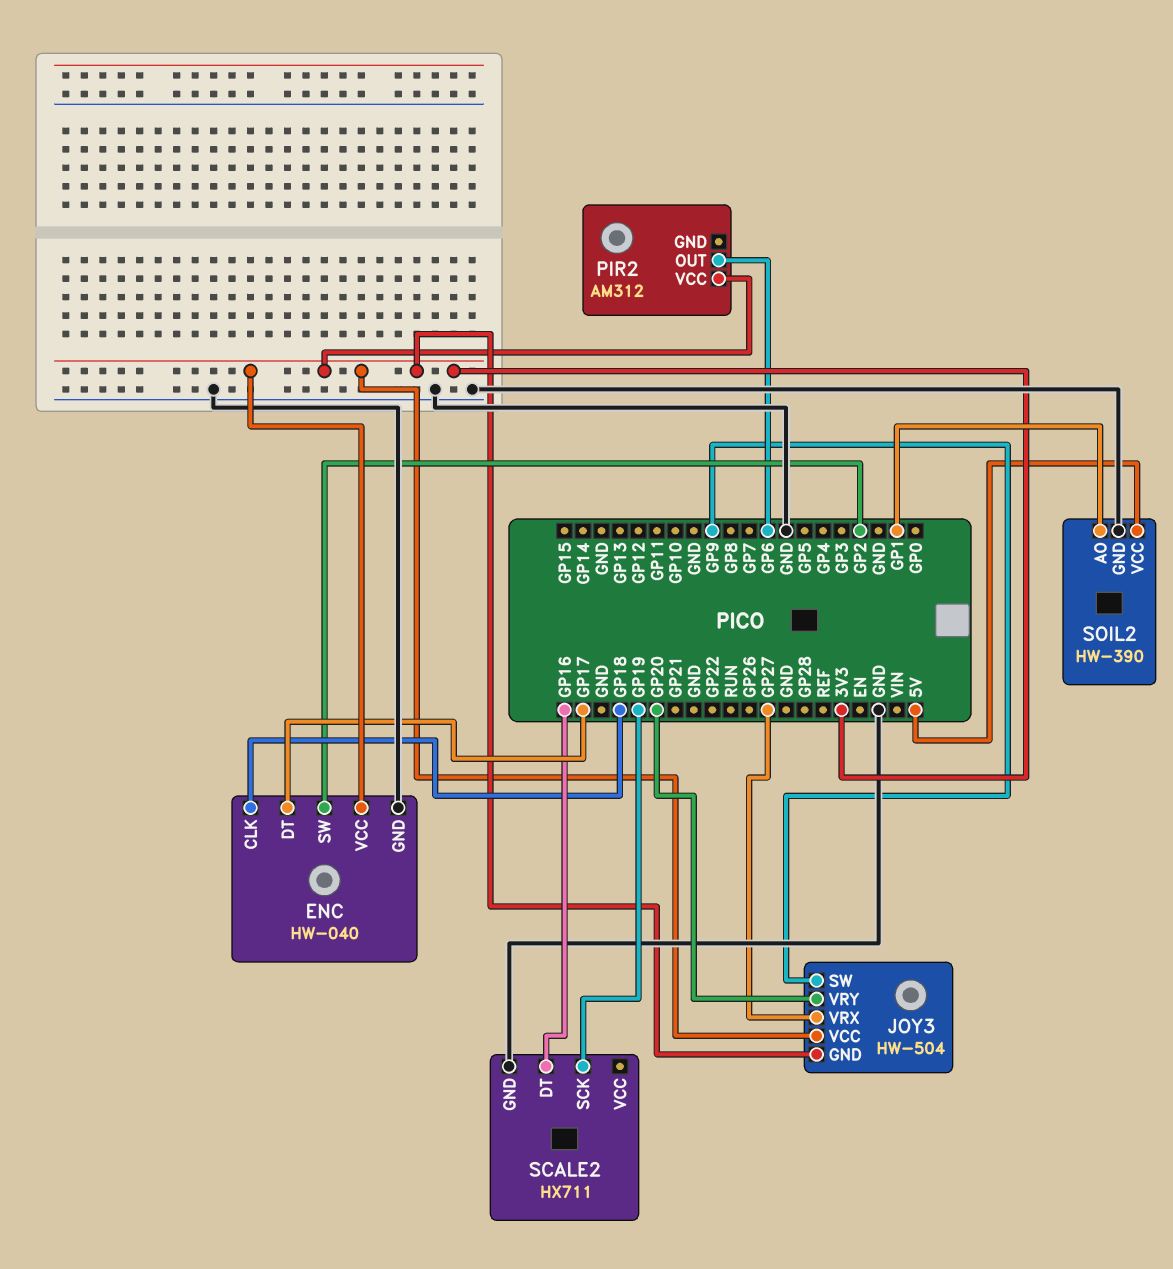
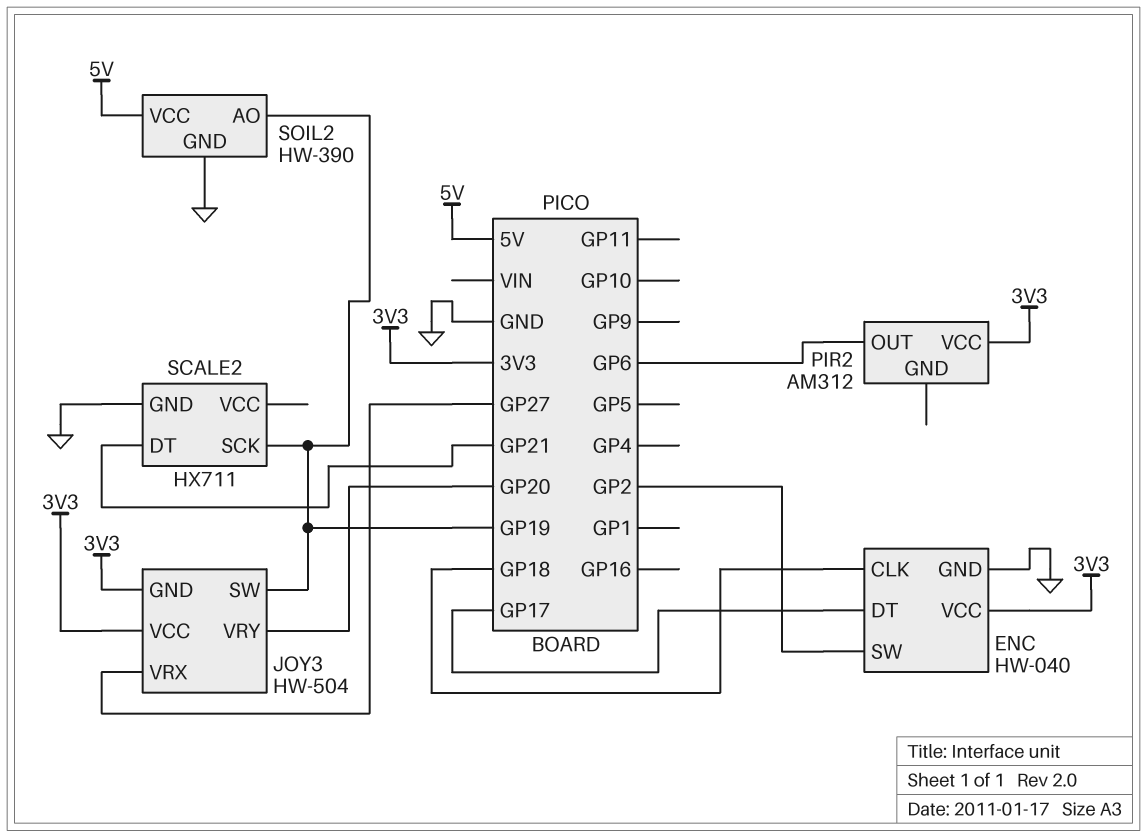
JOY3 pin SW: GP9 -> GP19
SCALE2 pin DT: GP16 -> GP21
SOIL2 pin AO: GP1 -> GP19

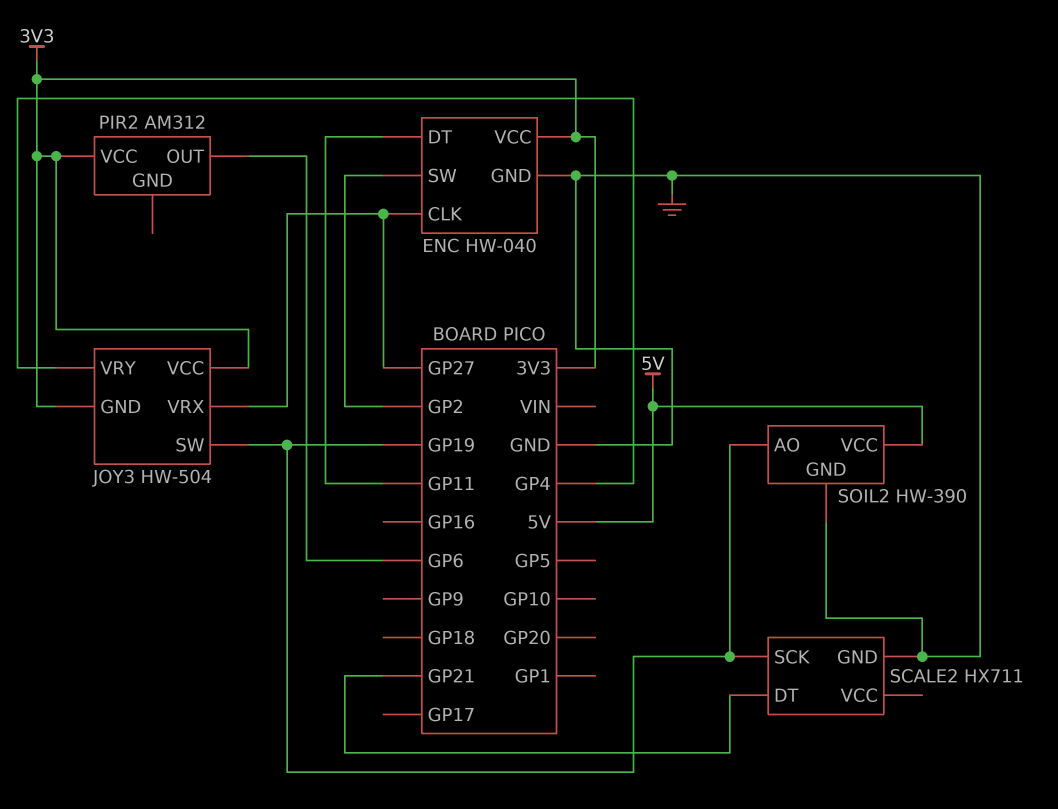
ENC pin CLK: GP18 -> GP27
ENC pin DT: GP17 -> GP11
JOY3 pin VRY: GP20 -> GP4

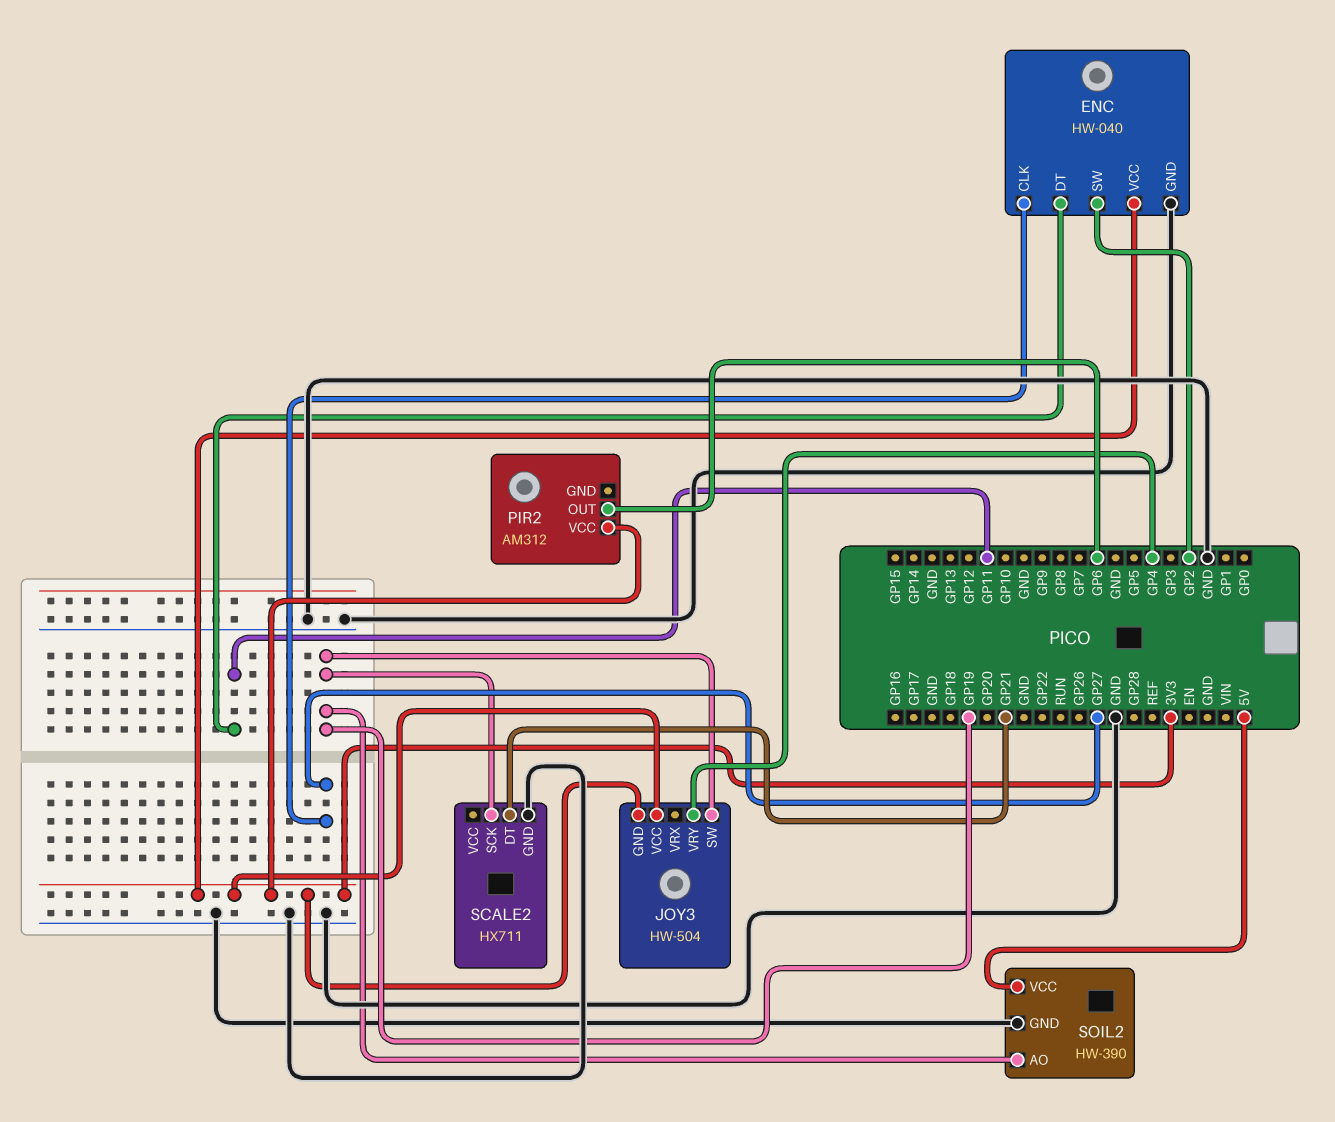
JOY3 pin VRX: GP27 -> none

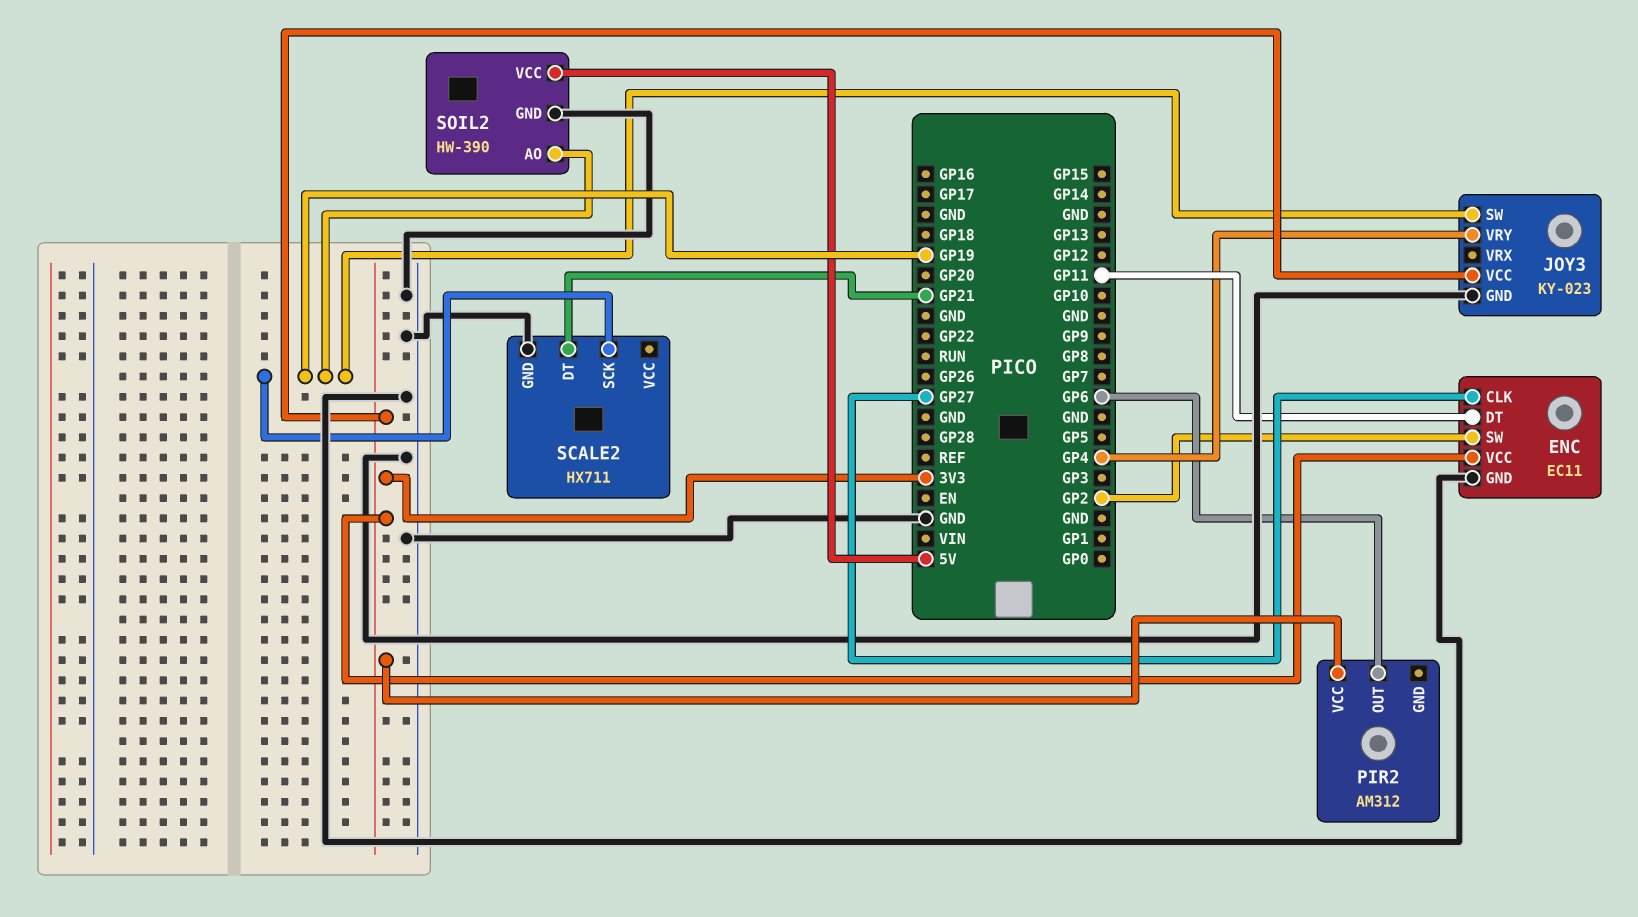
ENC: HW-040 -> EC11
JOY3: HW-504 -> KY-023
JOY3 pin GND: 3V3 -> GND

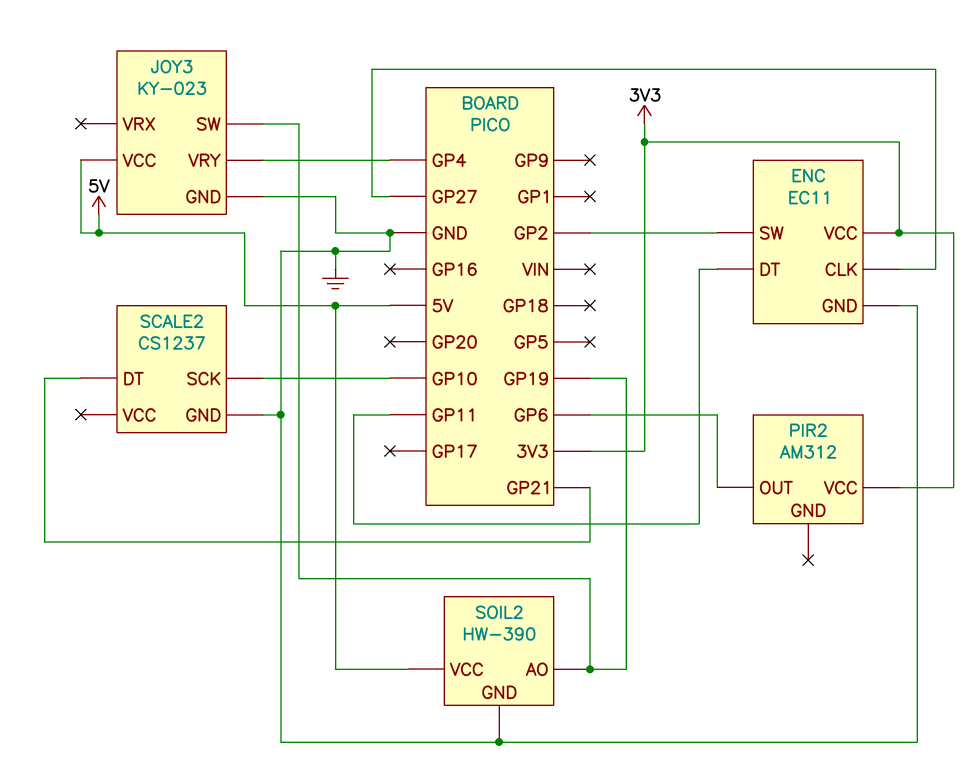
JOY3 pin VCC: 3V3 -> 5V
SCALE2: HX711 -> CS1237
SCALE2 pin SCK: GP19 -> GP10

